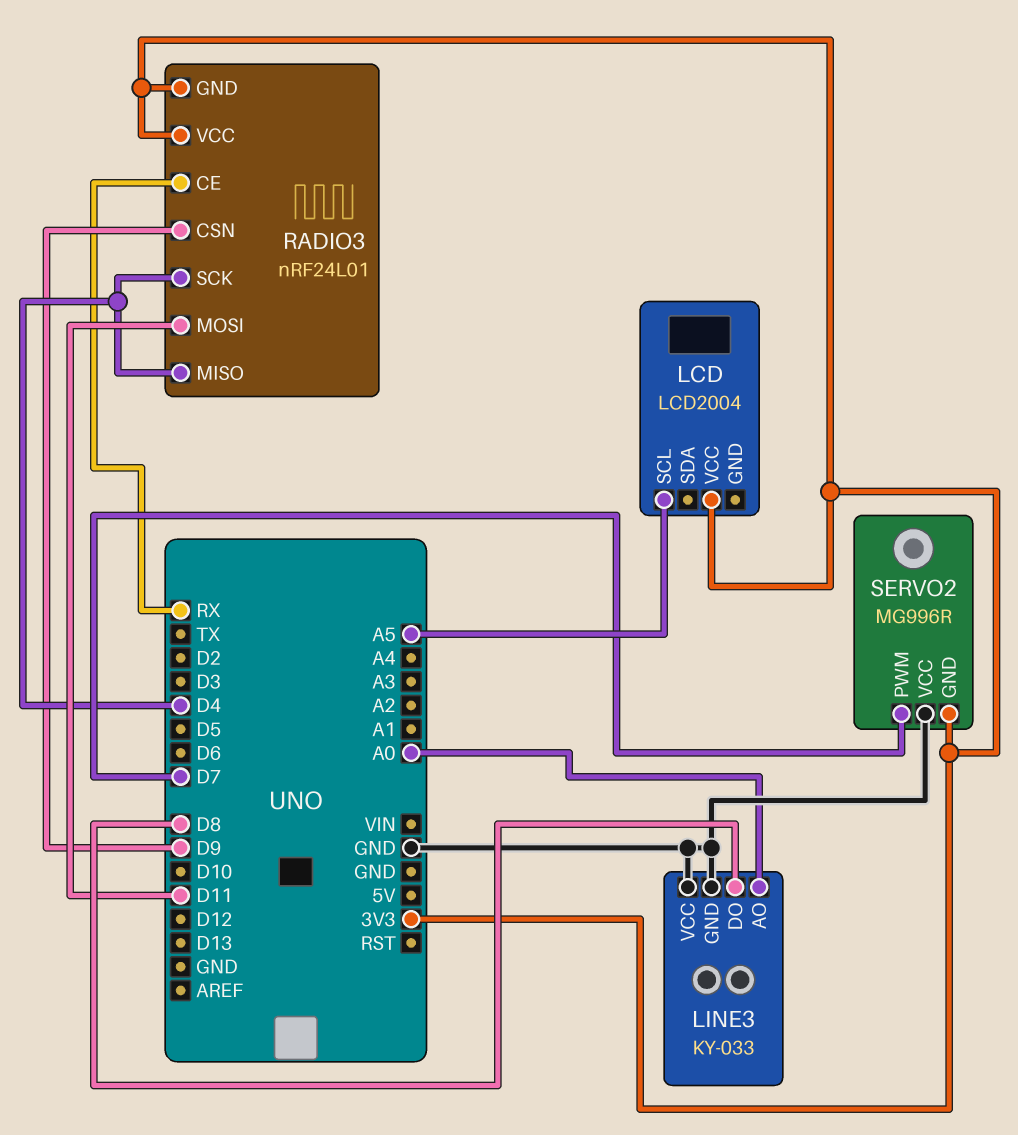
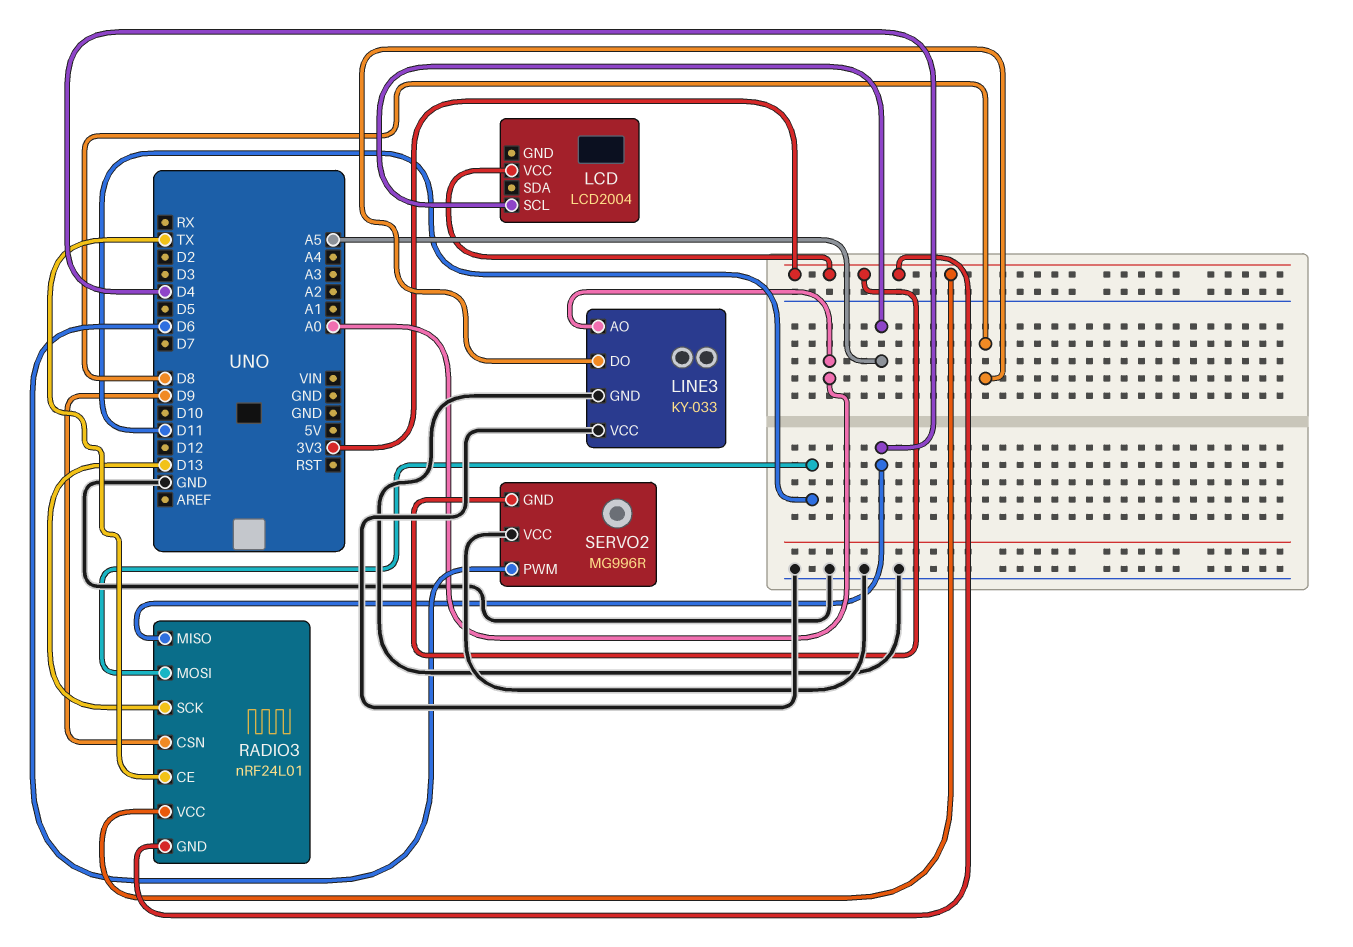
RADIO3 pin CE: RX -> TX
RADIO3 pin SCK: D4 -> D13
SERVO2 pin PWM: D7 -> D6

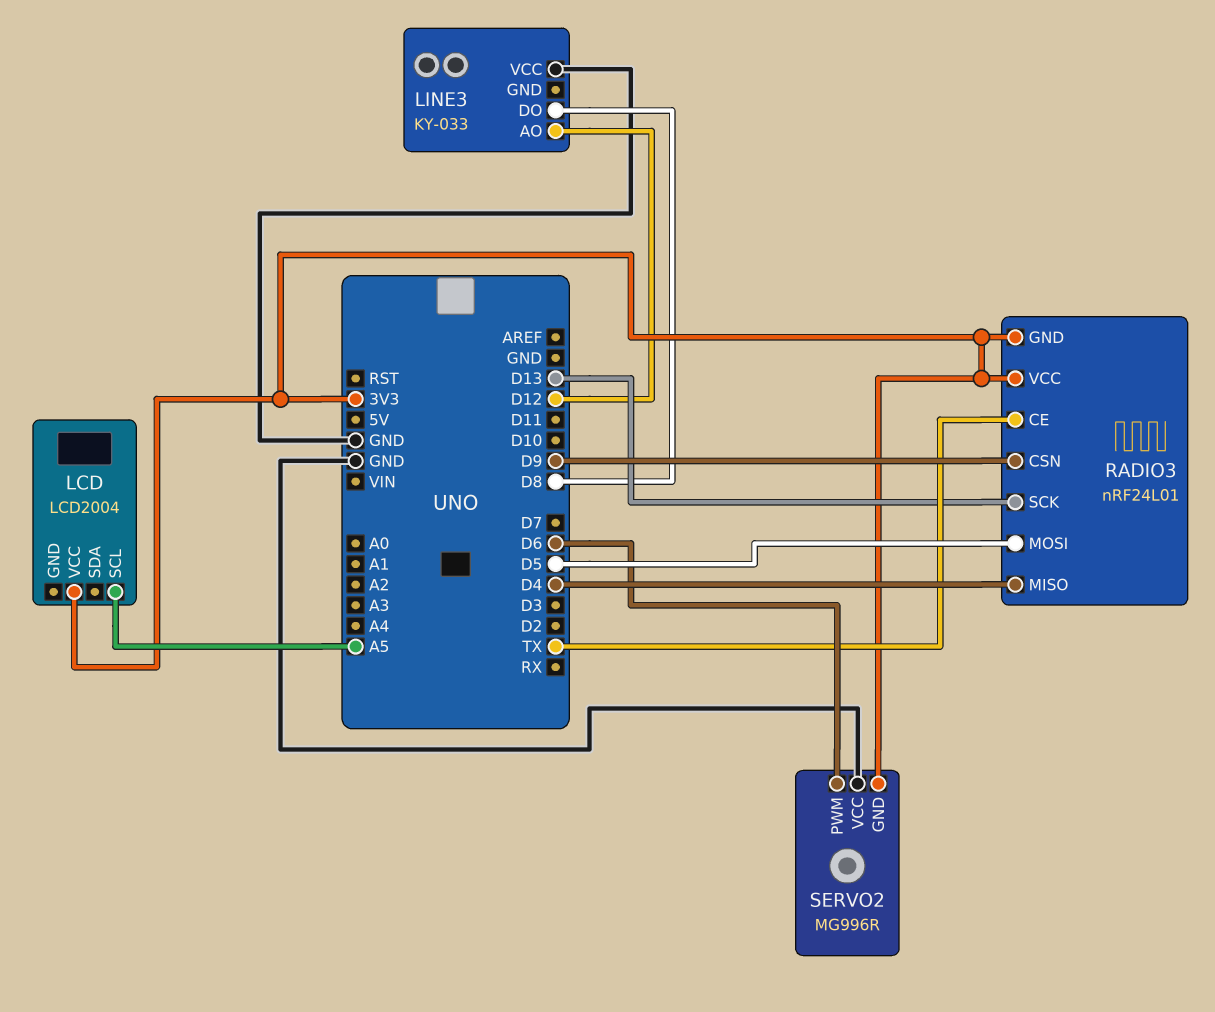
LINE3 pin AO: A0 -> D12
LINE3 pin GND: GND -> none
RADIO3 pin MOSI: D11 -> D5

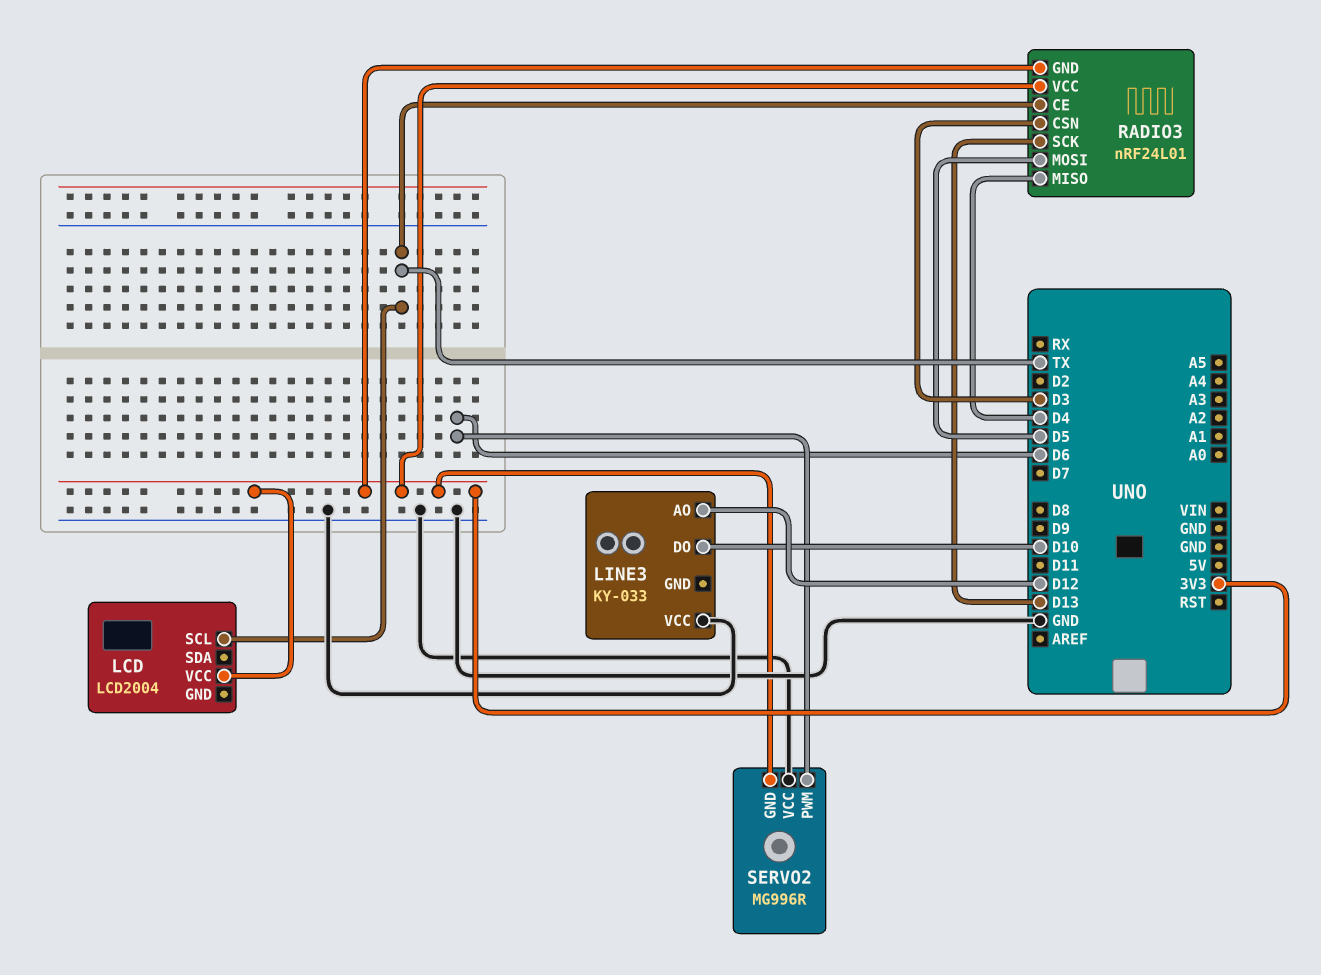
LCD pin SCL: A5 -> TX
LINE3 pin DO: D8 -> D10
RADIO3 pin CSN: D9 -> D3

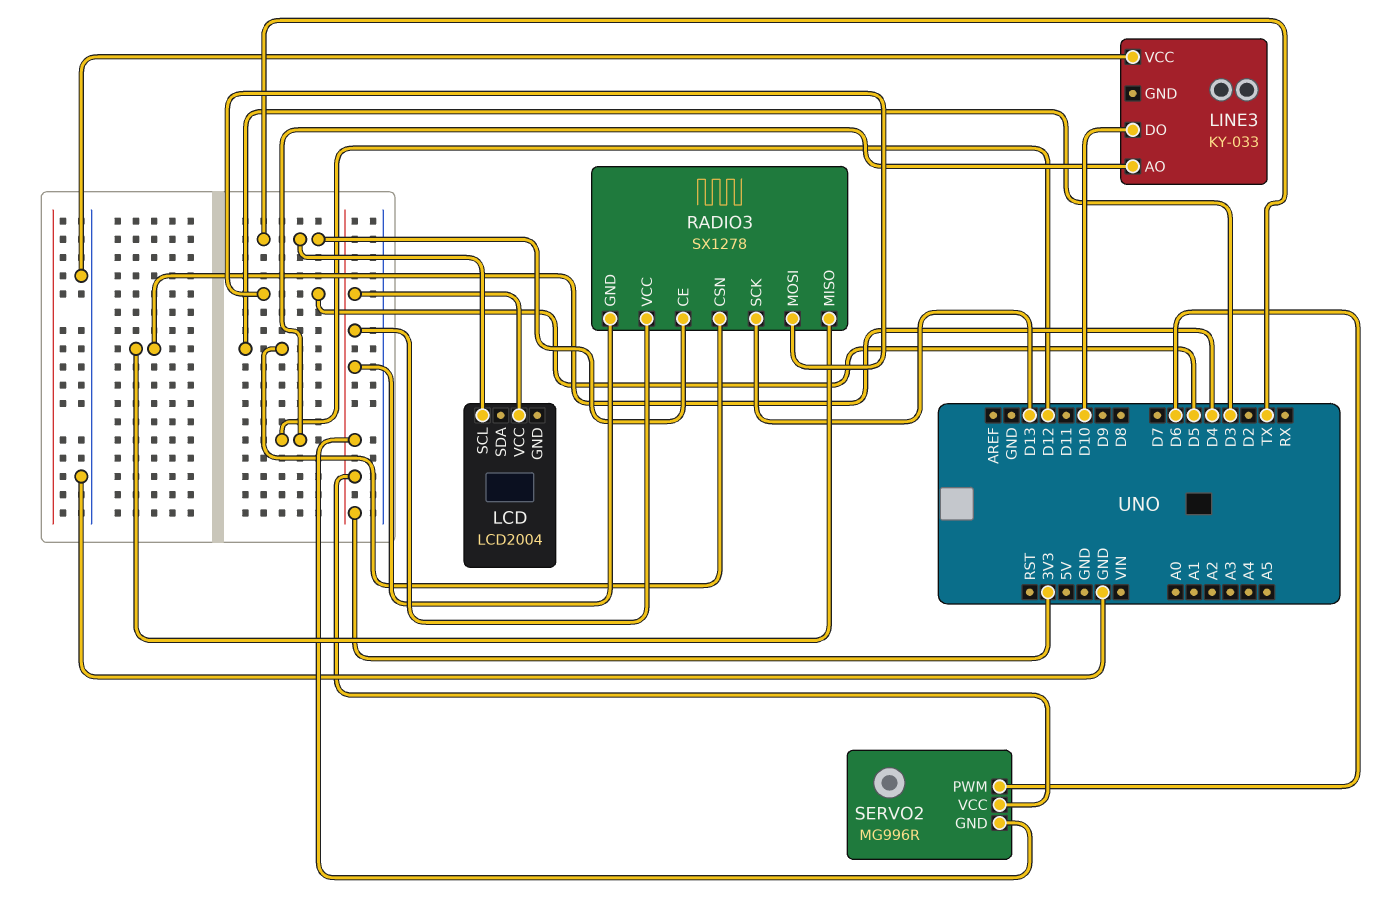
RADIO3: nRF24L01 -> SX1278
SERVO2 pin VCC: GND -> 3V3

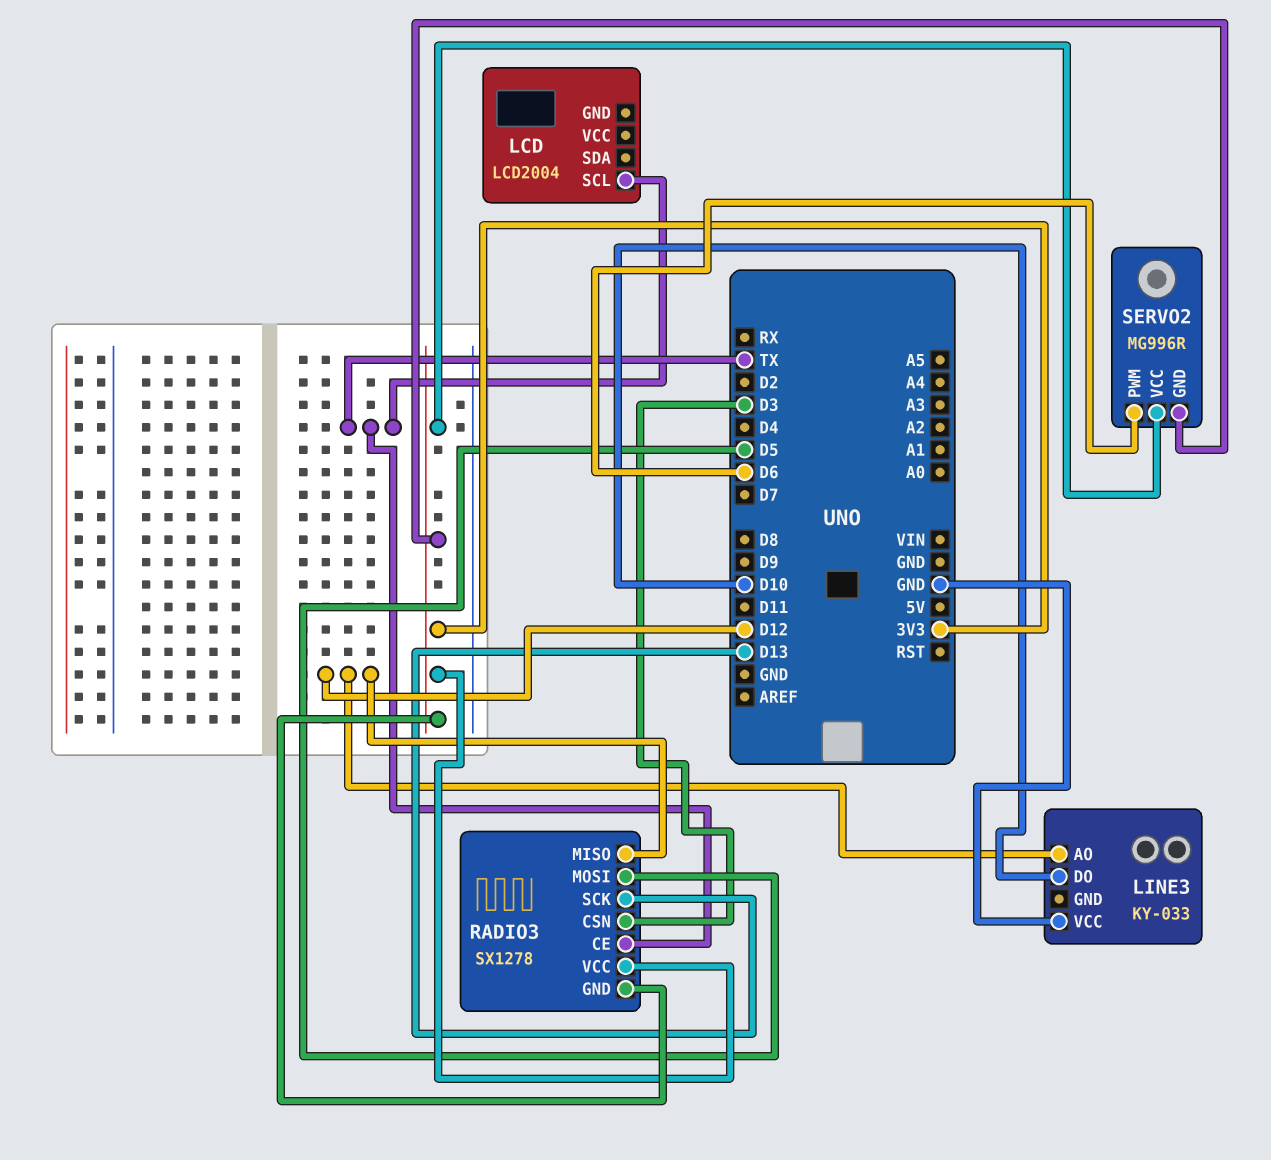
LCD pin VCC: 3V3 -> none
RADIO3 pin MISO: D4 -> D12

